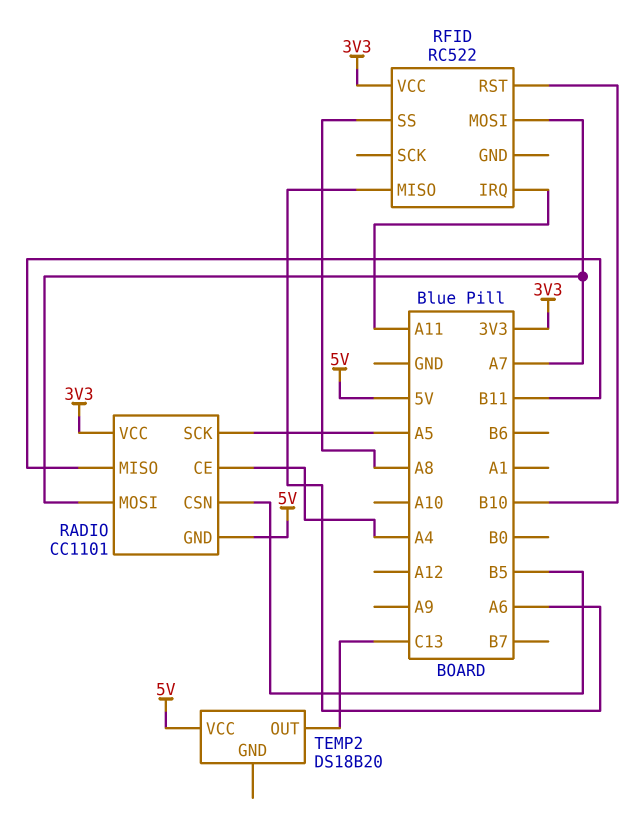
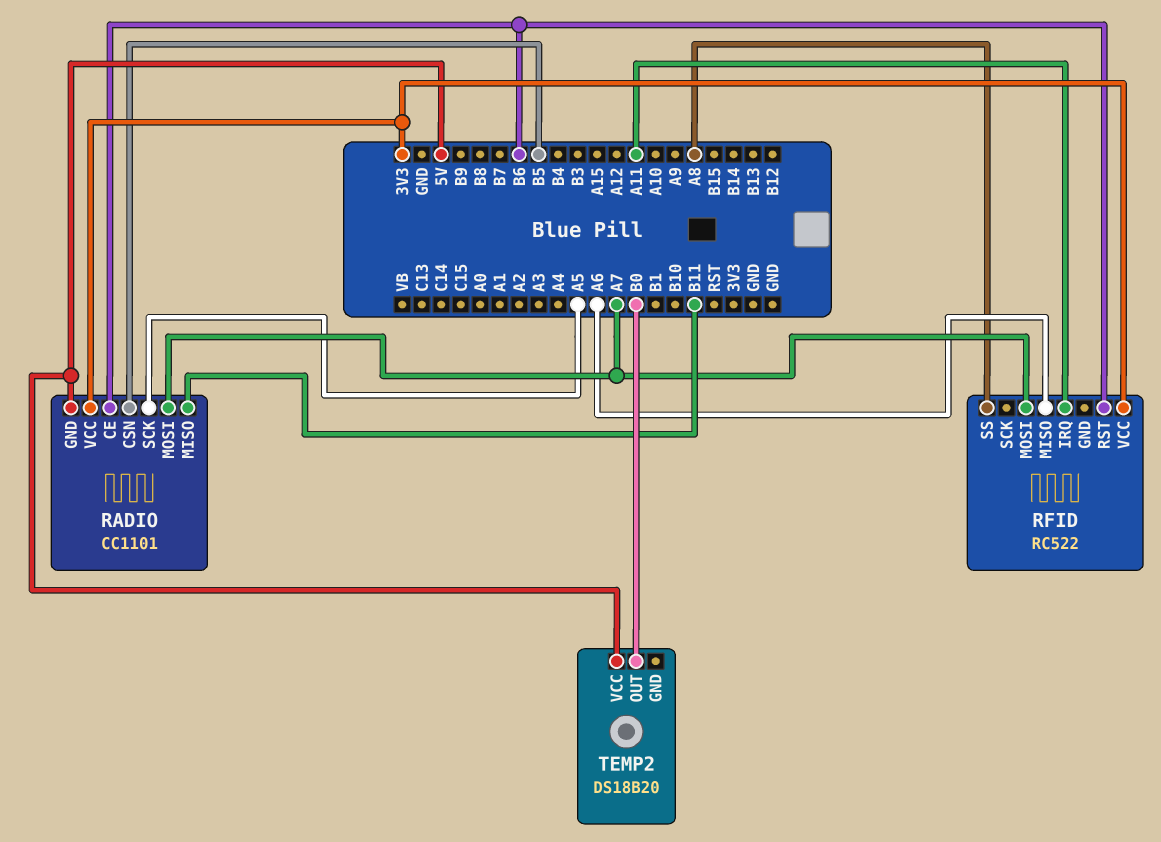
RADIO pin CE: A4 -> B6
RFID pin RST: B10 -> B6
TEMP2 pin OUT: C13 -> B0

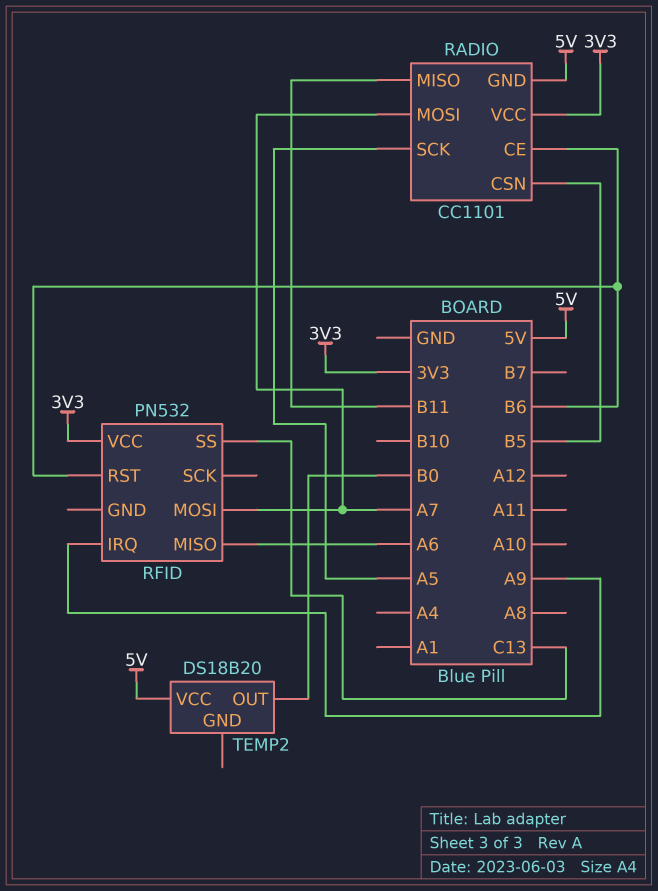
RFID: RC522 -> PN532
RFID pin IRQ: A11 -> A9
RFID pin SS: A8 -> C13

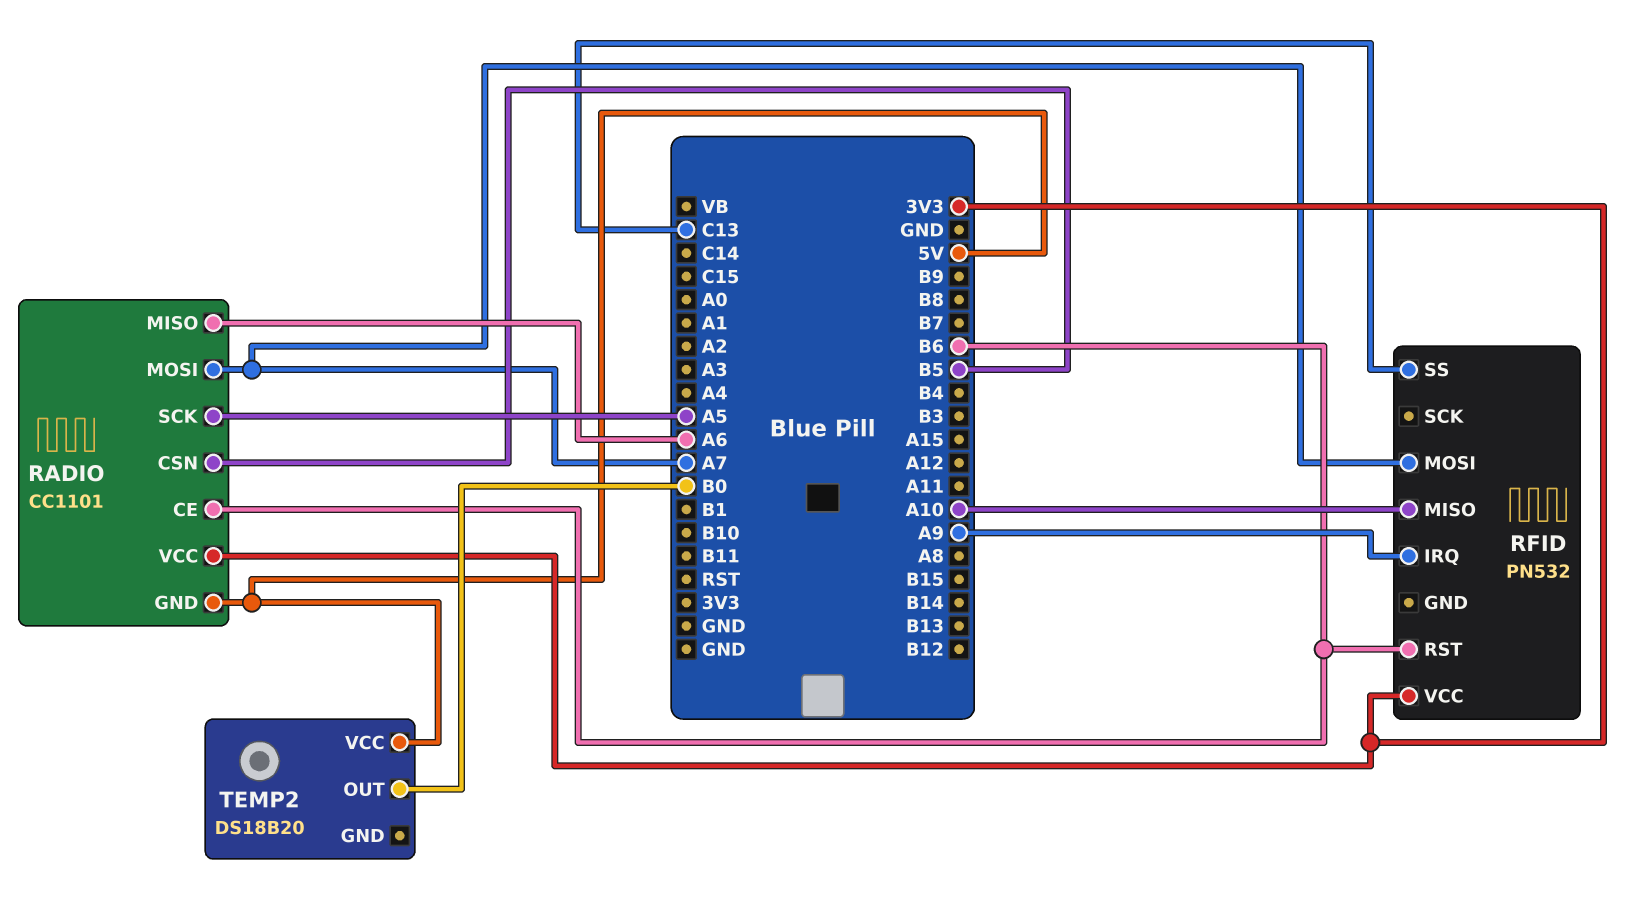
RADIO pin MISO: B11 -> A6
RFID pin MISO: A6 -> A10

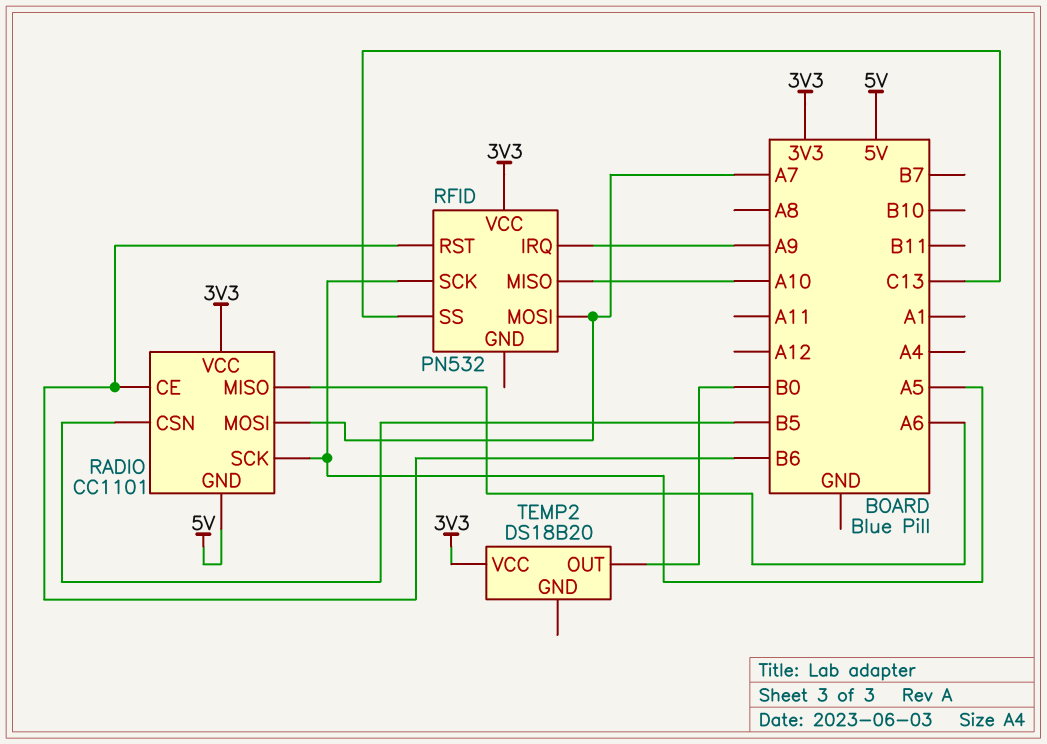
RFID pin SCK: none -> A5
TEMP2 pin VCC: 5V -> 3V3

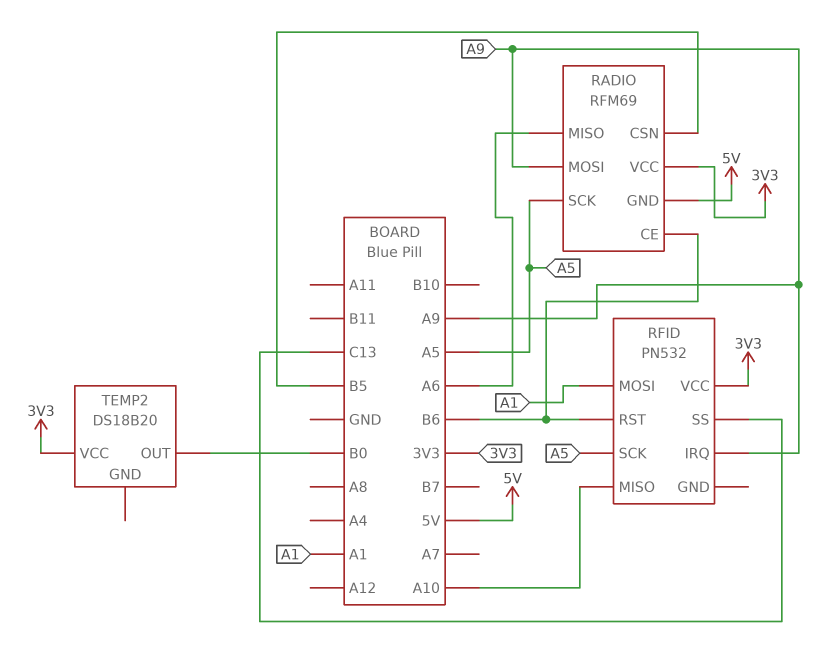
RADIO: CC1101 -> RFM69
RADIO pin MOSI: A7 -> A9
RFID pin MOSI: A7 -> A1

